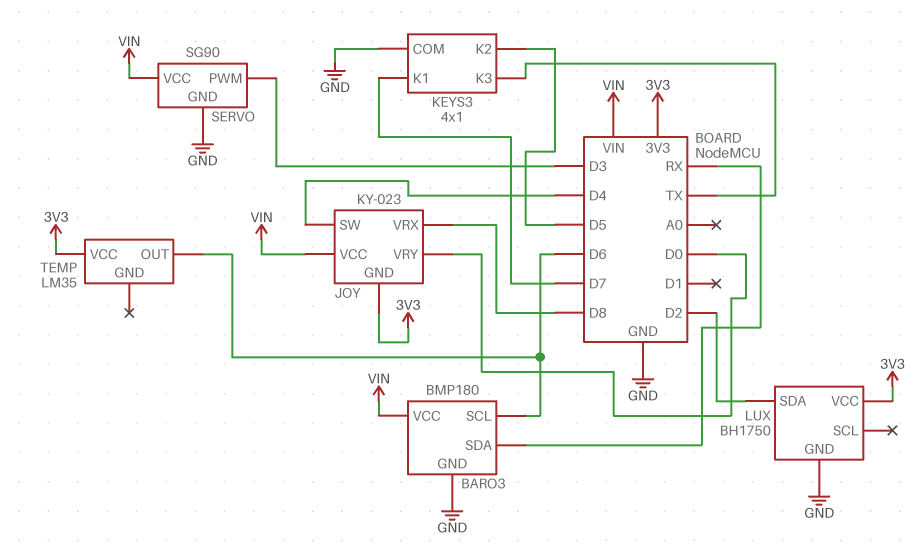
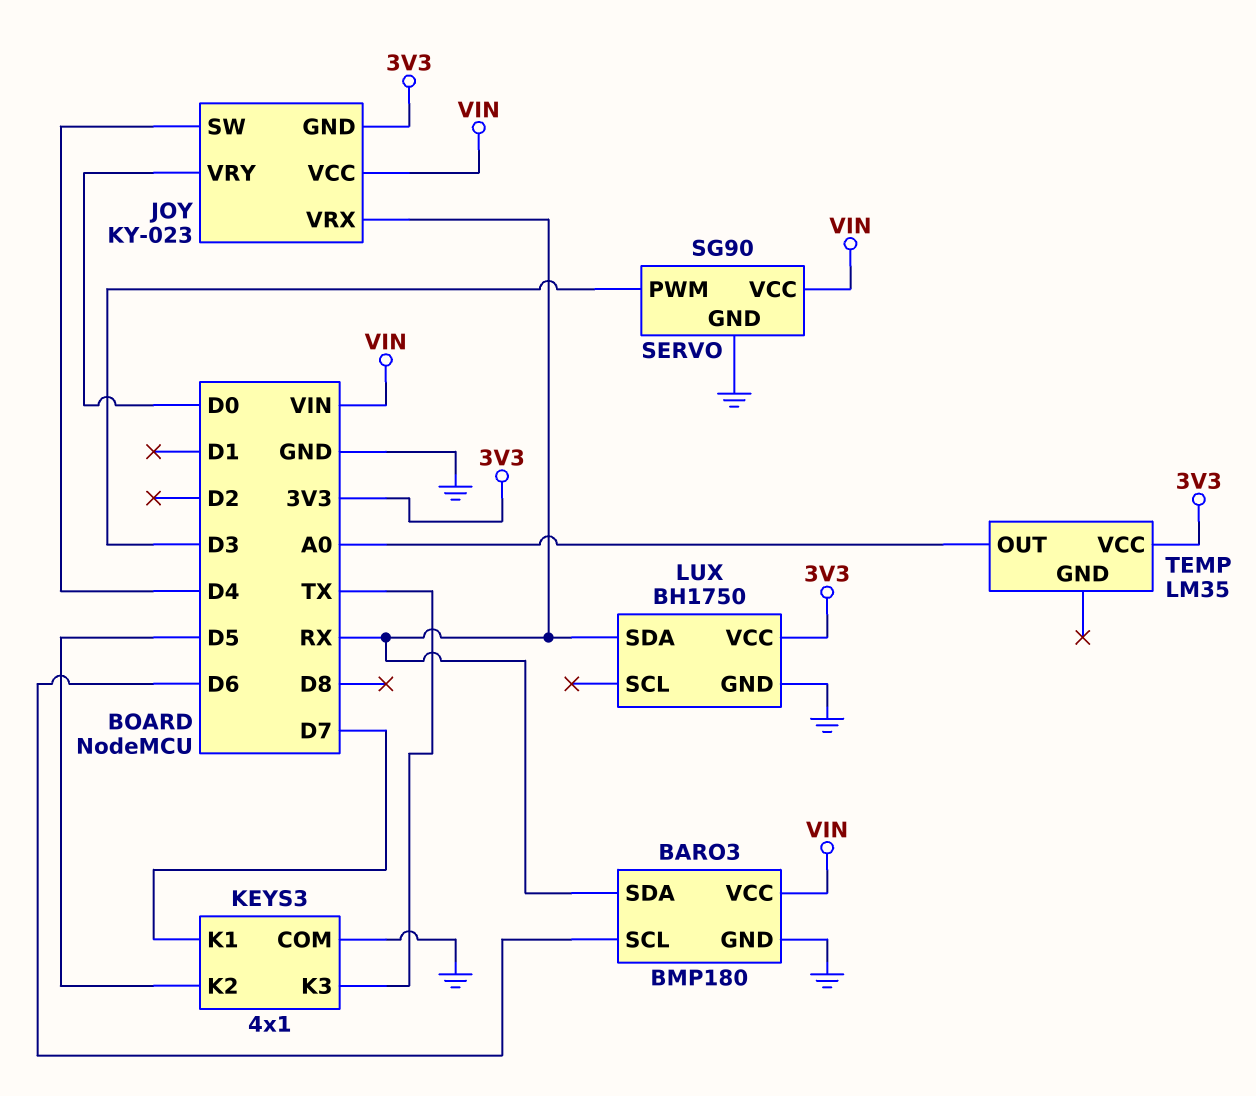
JOY pin VRX: D8 -> RX
LUX pin SDA: D2 -> RX
TEMP pin OUT: D6 -> A0

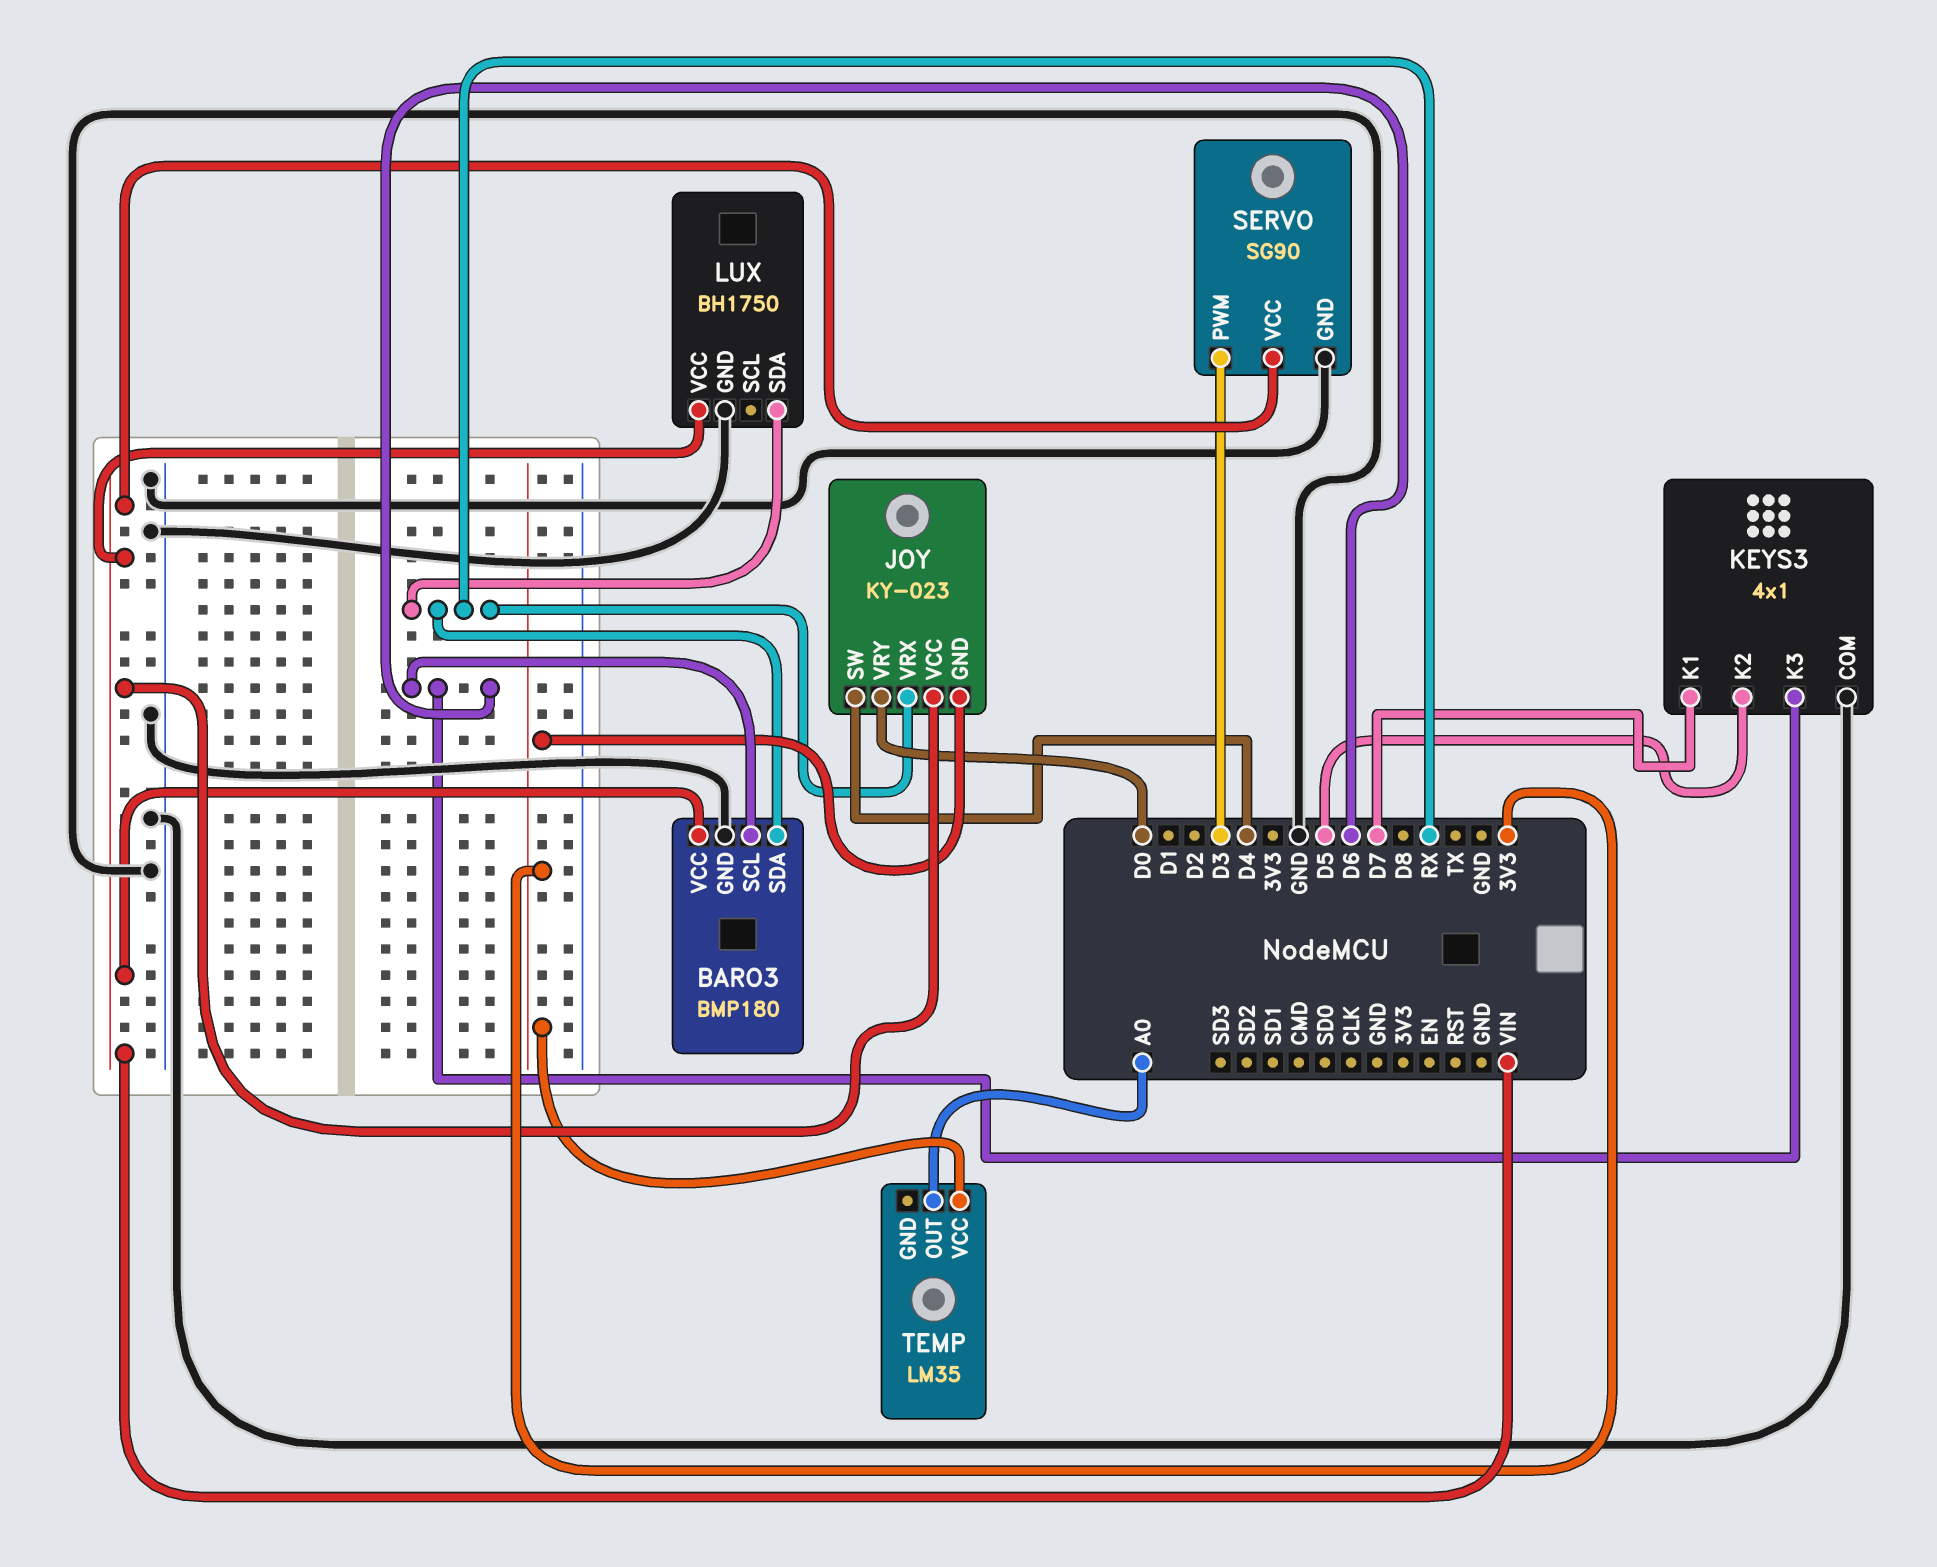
KEYS3 pin K3: TX -> D6
LUX pin VCC: 3V3 -> VIN

